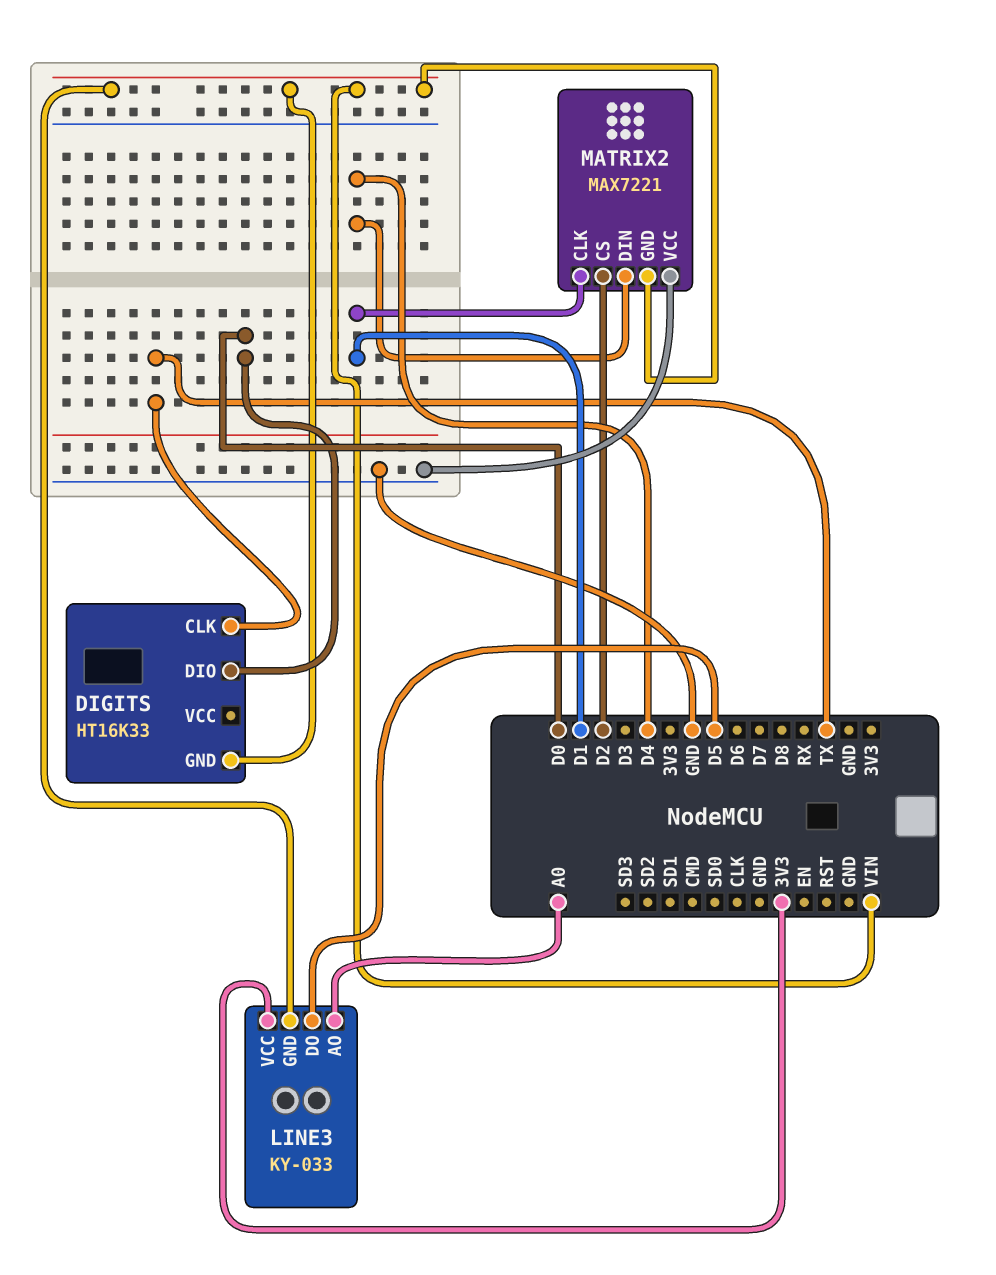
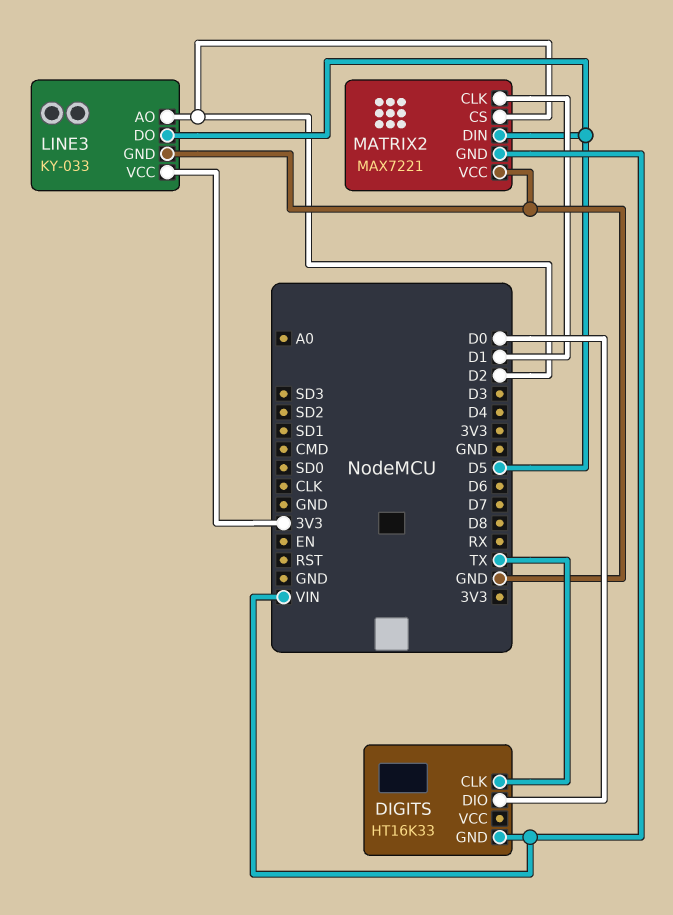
LINE3 pin AO: A0 -> D2
LINE3 pin GND: VIN -> GND
MATRIX2 pin DIN: D4 -> D5

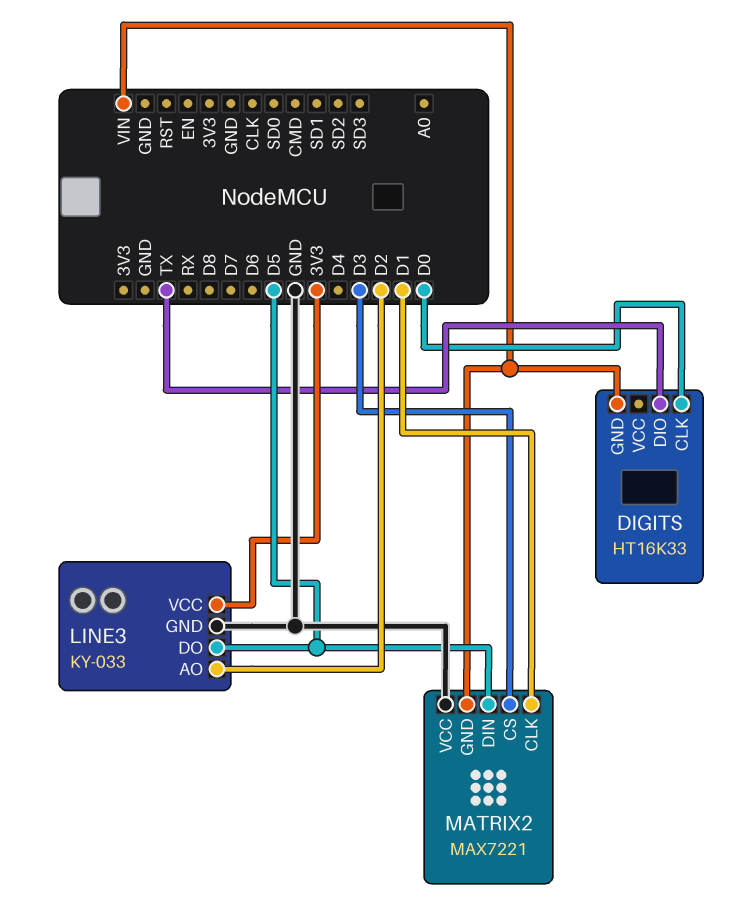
DIGITS pin CLK: TX -> D0
DIGITS pin DIO: D0 -> TX
MATRIX2 pin CS: D2 -> D3

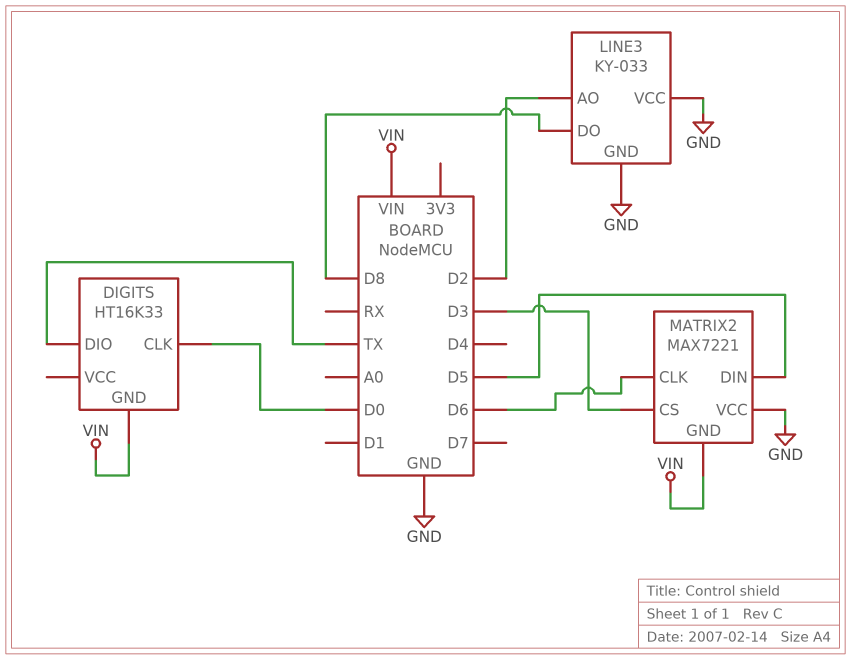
LINE3 pin DO: D5 -> D8
LINE3 pin VCC: 3V3 -> GND
MATRIX2 pin CLK: D1 -> D6

